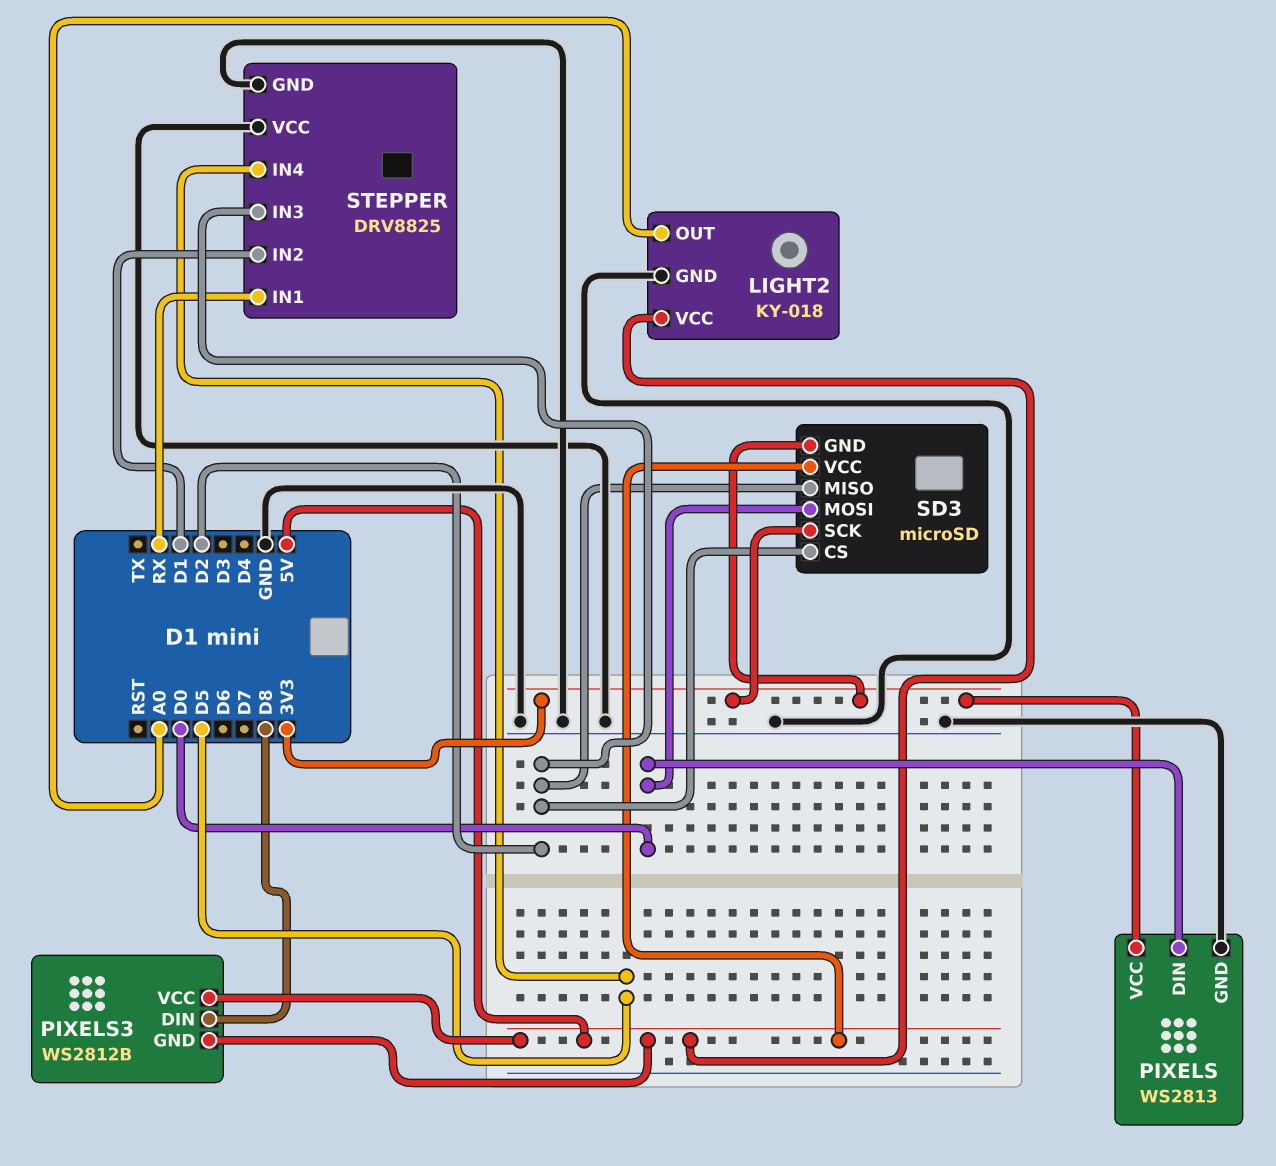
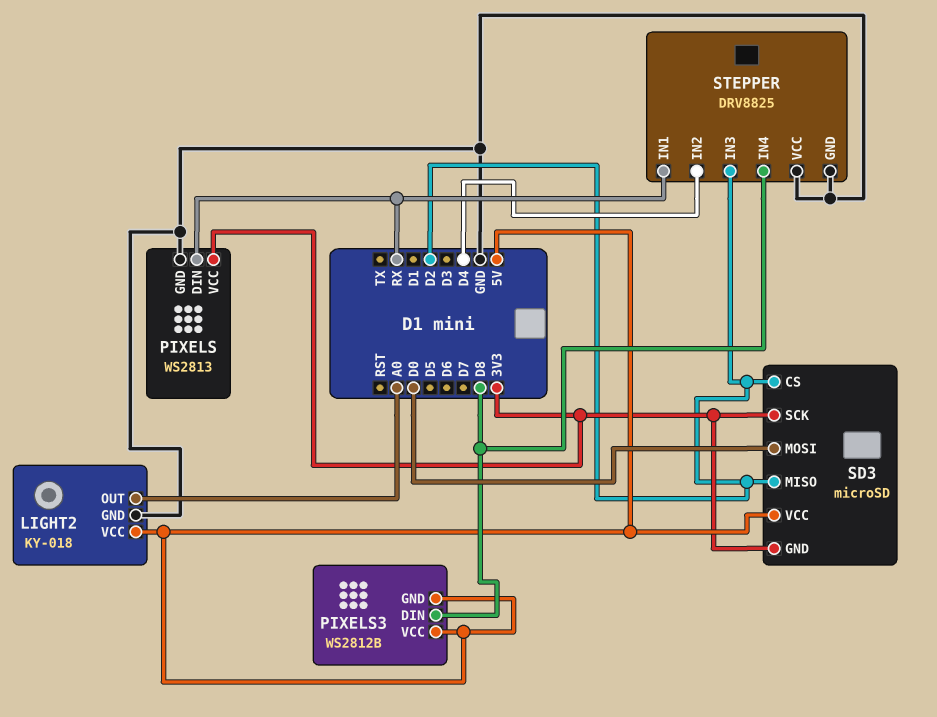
PIXELS pin DIN: D0 -> RX
STEPPER pin IN2: D1 -> D4
STEPPER pin IN4: D5 -> D8

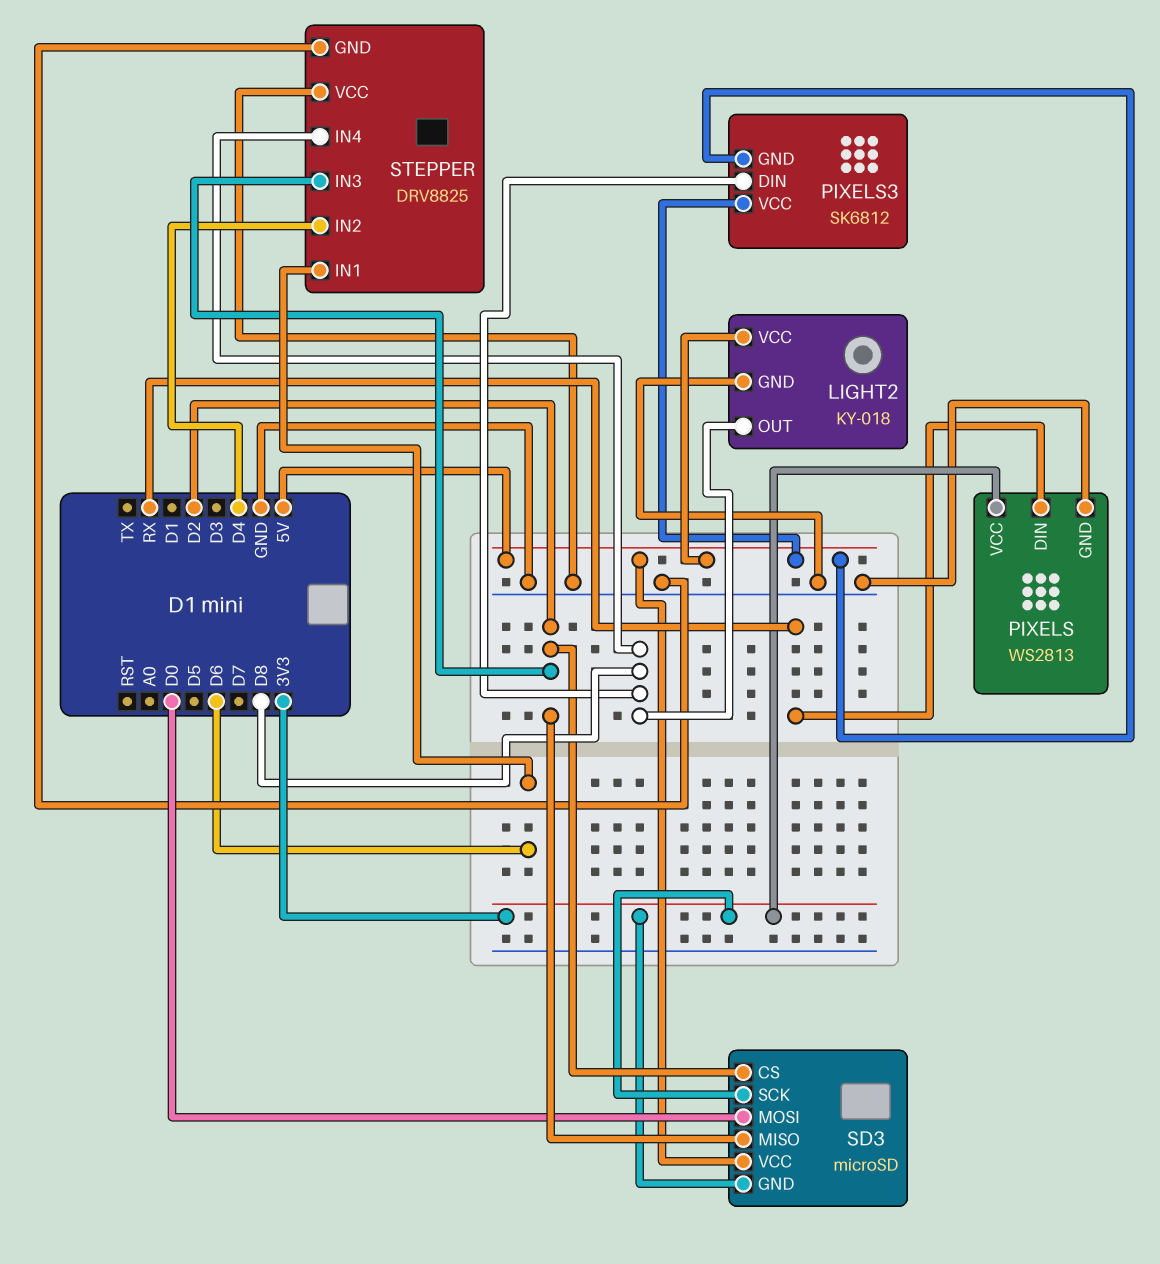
LIGHT2 pin OUT: A0 -> D8
PIXELS3: WS2812B -> SK6812
STEPPER pin IN1: RX -> D6

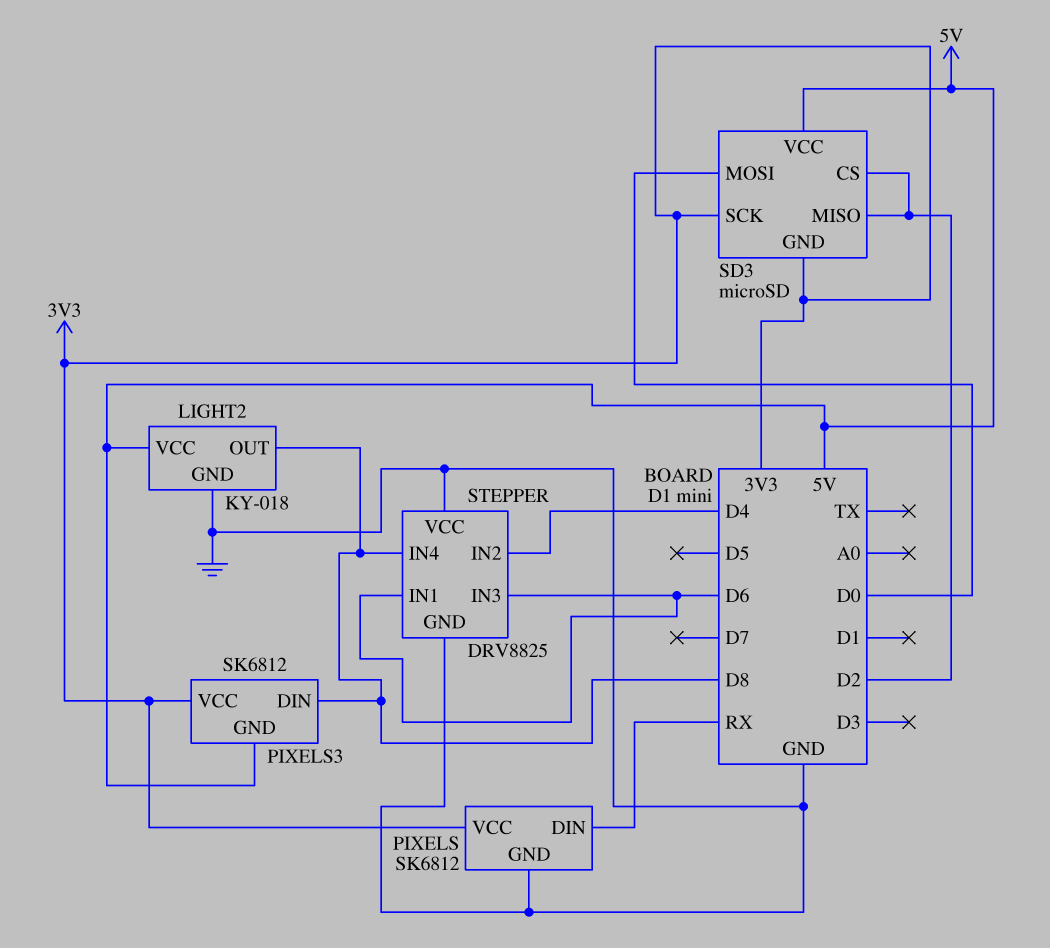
PIXELS: WS2813 -> SK6812
PIXELS3 pin VCC: 5V -> 3V3
STEPPER pin IN3: D2 -> D6

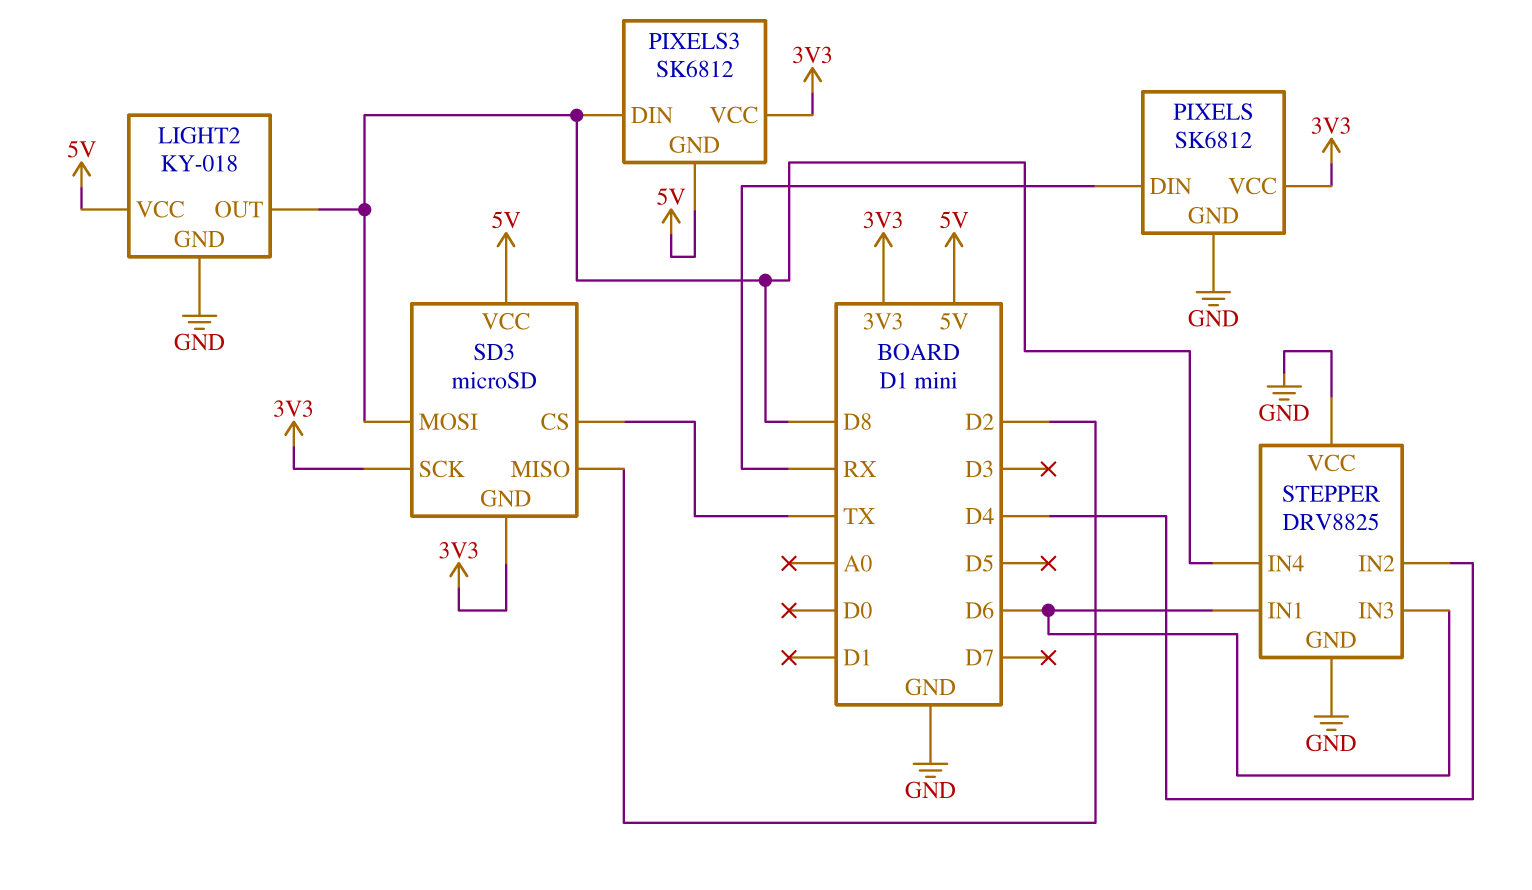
SD3 pin CS: D2 -> TX
SD3 pin MOSI: D0 -> D8

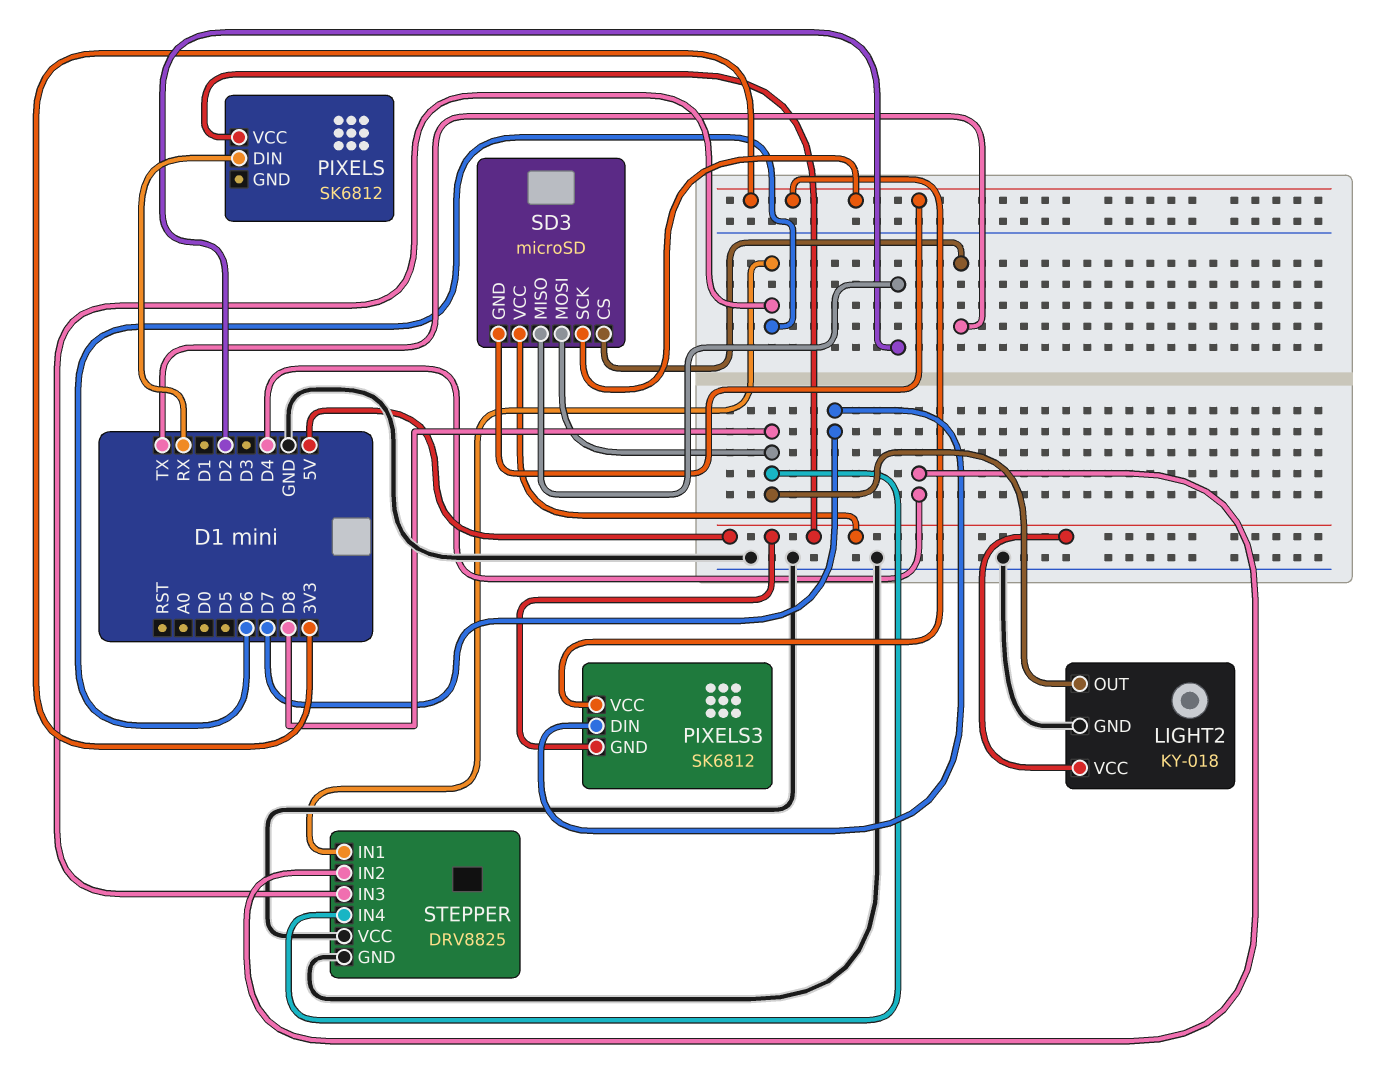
PIXELS pin GND: GND -> none
PIXELS pin VCC: 3V3 -> 5V
PIXELS3 pin DIN: D8 -> D7

